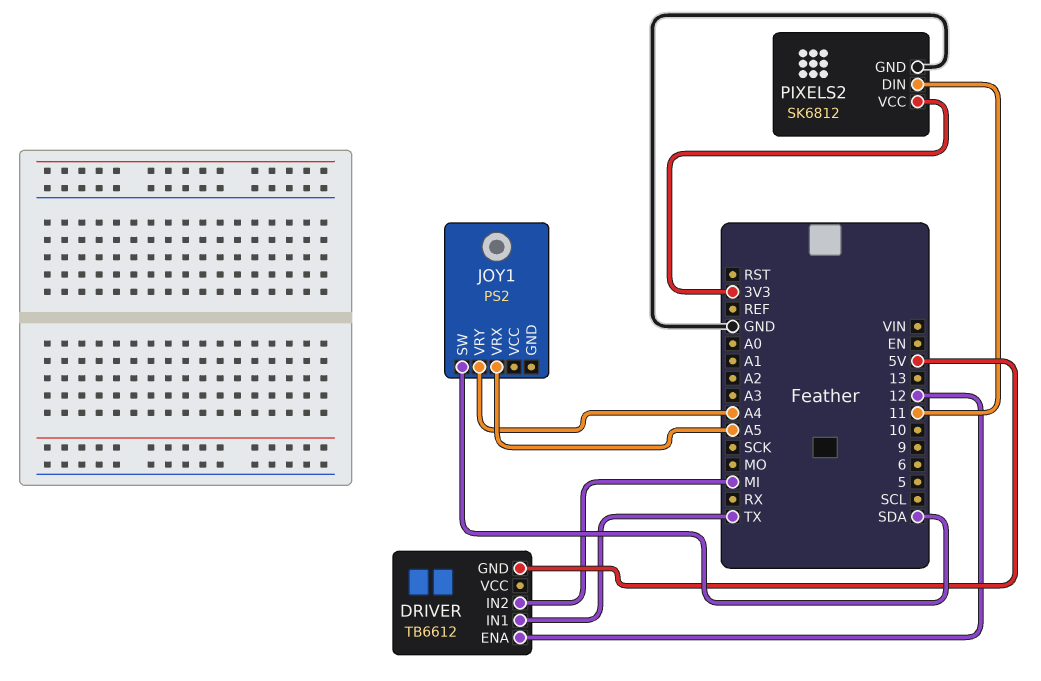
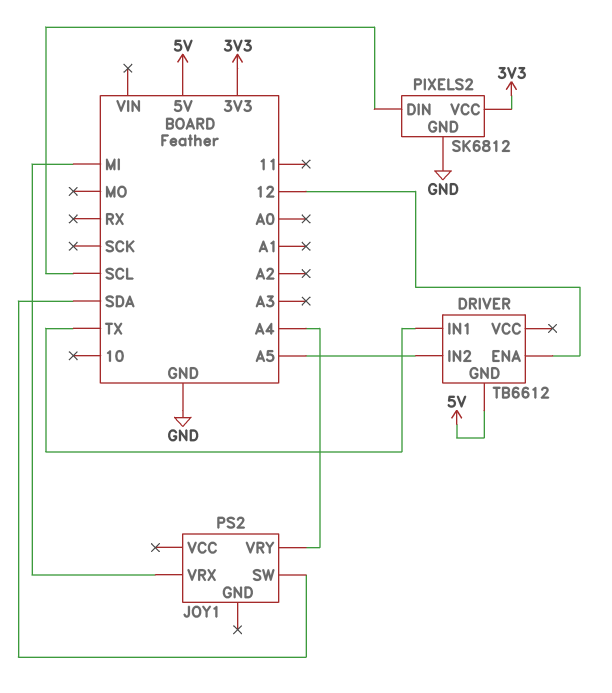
DRIVER pin IN2: MI -> A5
JOY1 pin VRX: A5 -> MI
PIXELS2 pin DIN: 11 -> SCL

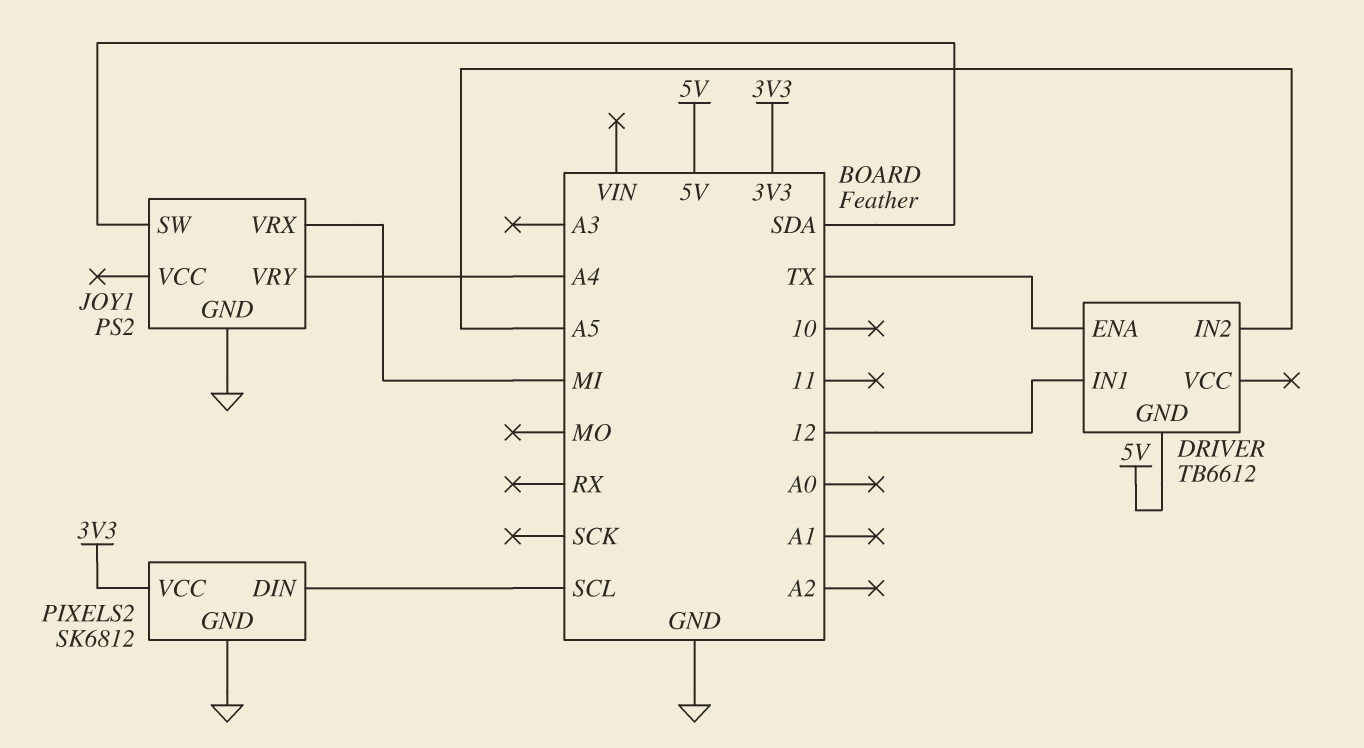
DRIVER pin ENA: 12 -> TX
DRIVER pin IN1: TX -> 12
JOY1 pin GND: none -> GND

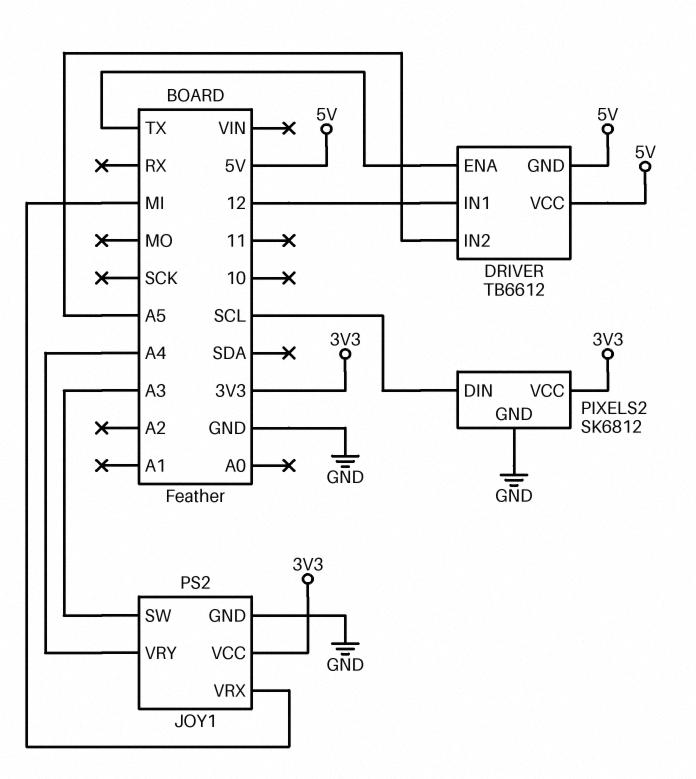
DRIVER pin VCC: none -> 5V
JOY1 pin SW: SDA -> A3
JOY1 pin VCC: none -> 3V3

